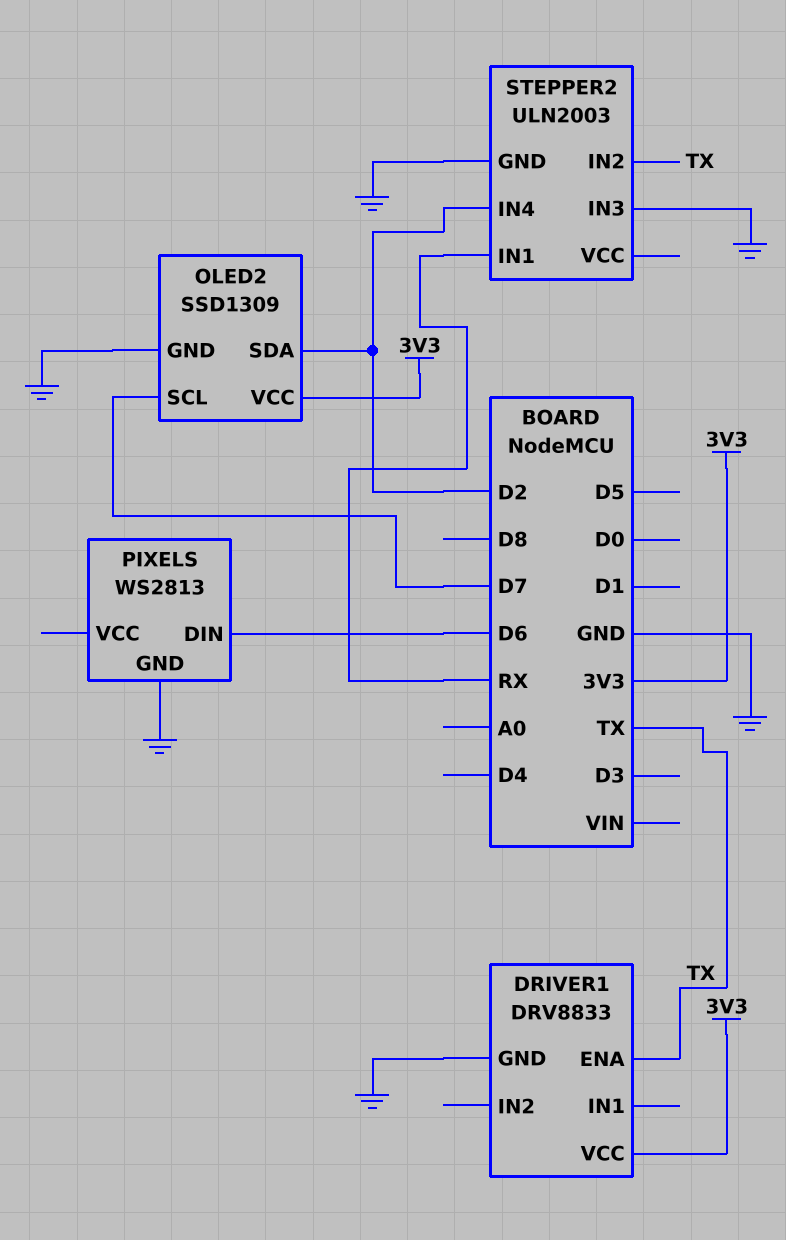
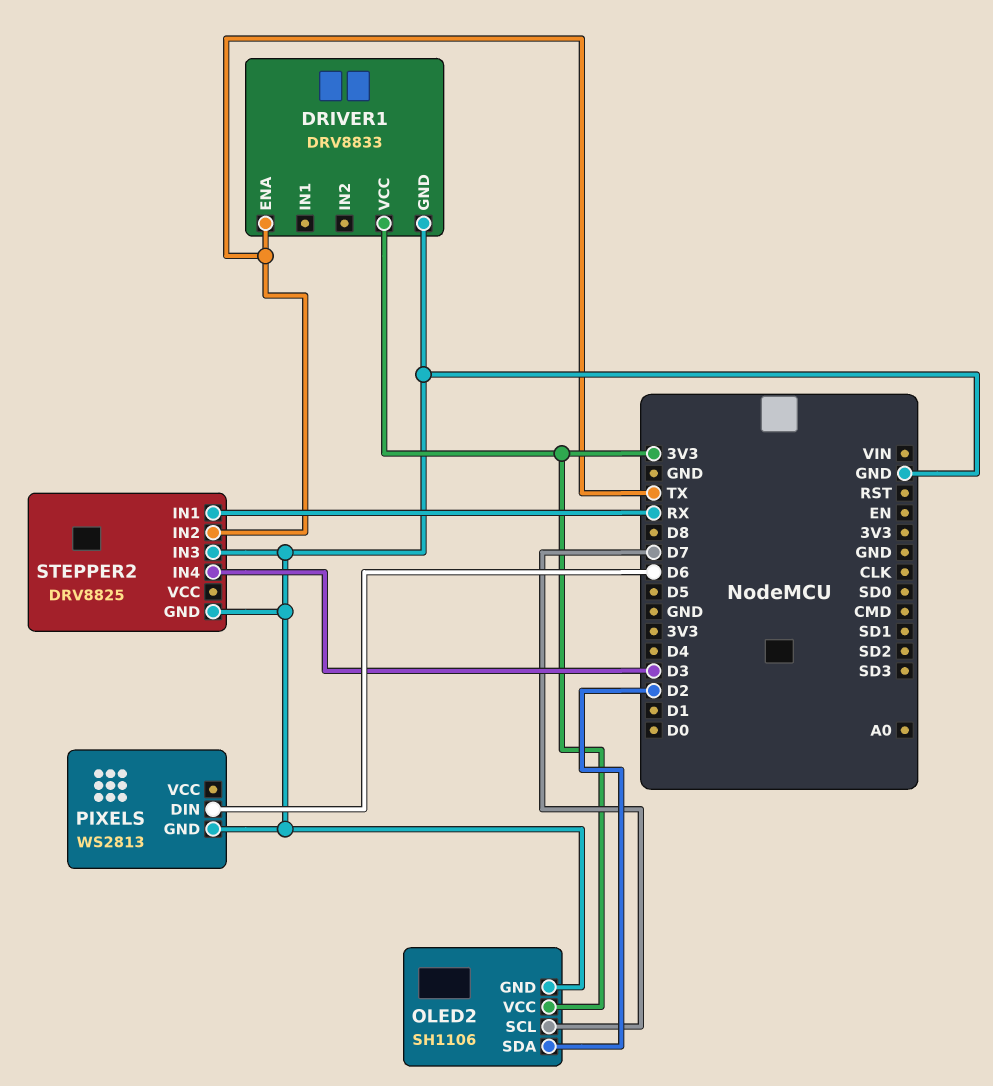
OLED2: SSD1309 -> SH1106
STEPPER2: ULN2003 -> DRV8825
STEPPER2 pin IN4: D2 -> D3

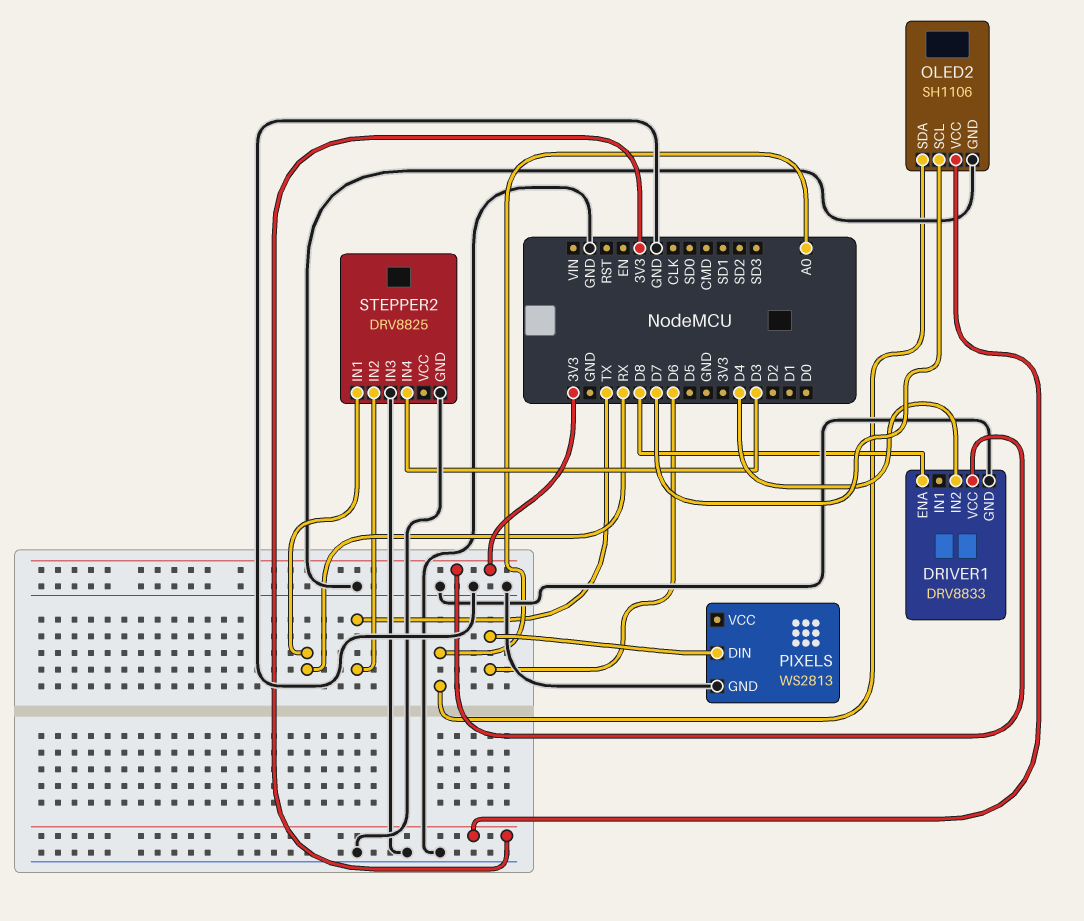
DRIVER1 pin ENA: TX -> D8
DRIVER1 pin IN2: none -> D4
OLED2 pin SDA: D2 -> A0

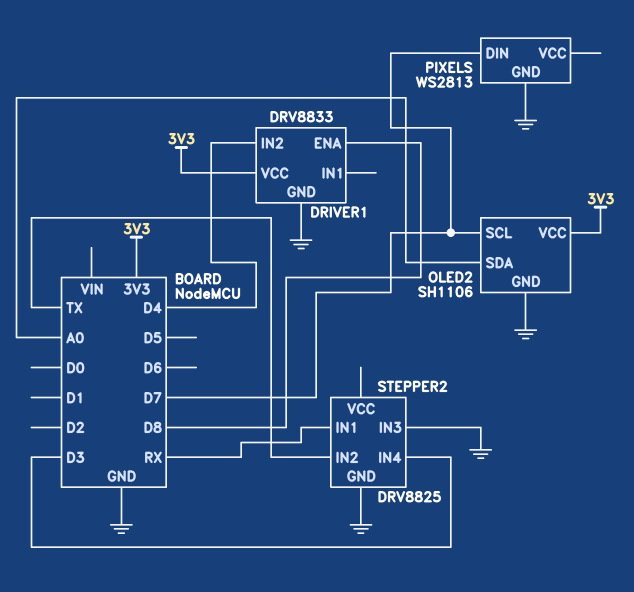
PIXELS pin DIN: D6 -> D7

